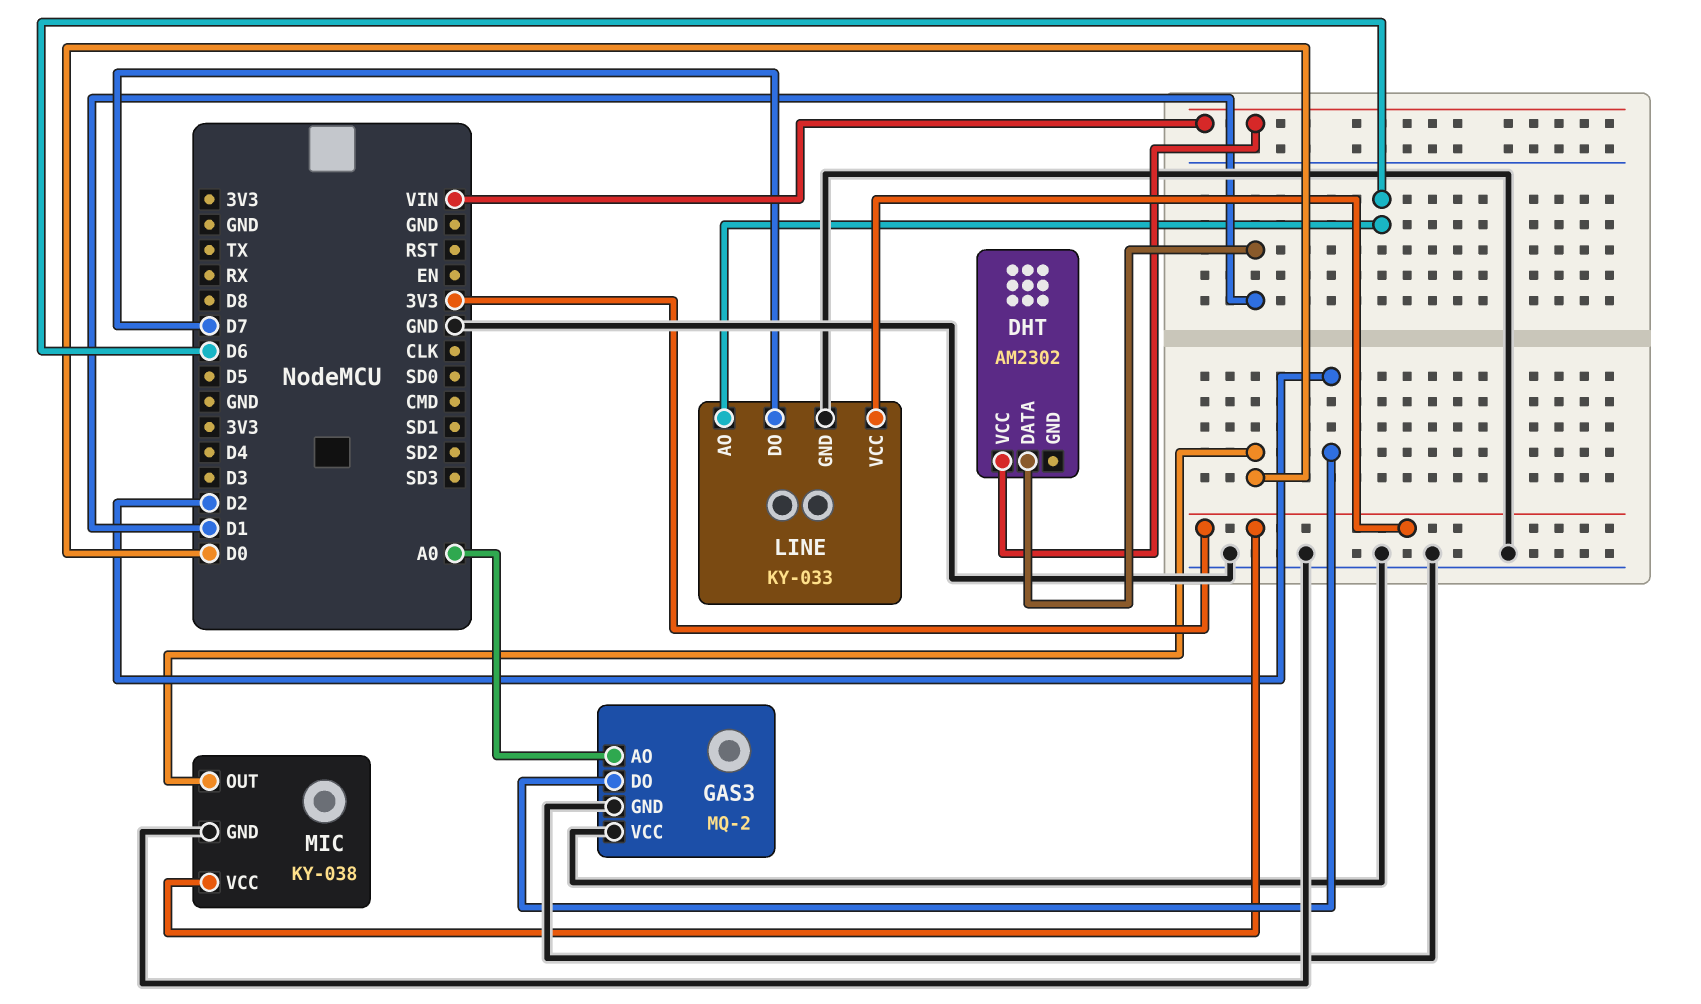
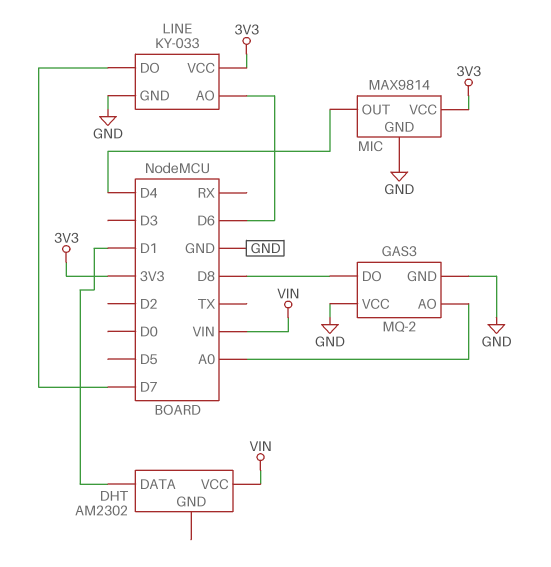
GAS3 pin DO: D2 -> D8
MIC: KY-038 -> MAX9814
MIC pin OUT: D0 -> D4

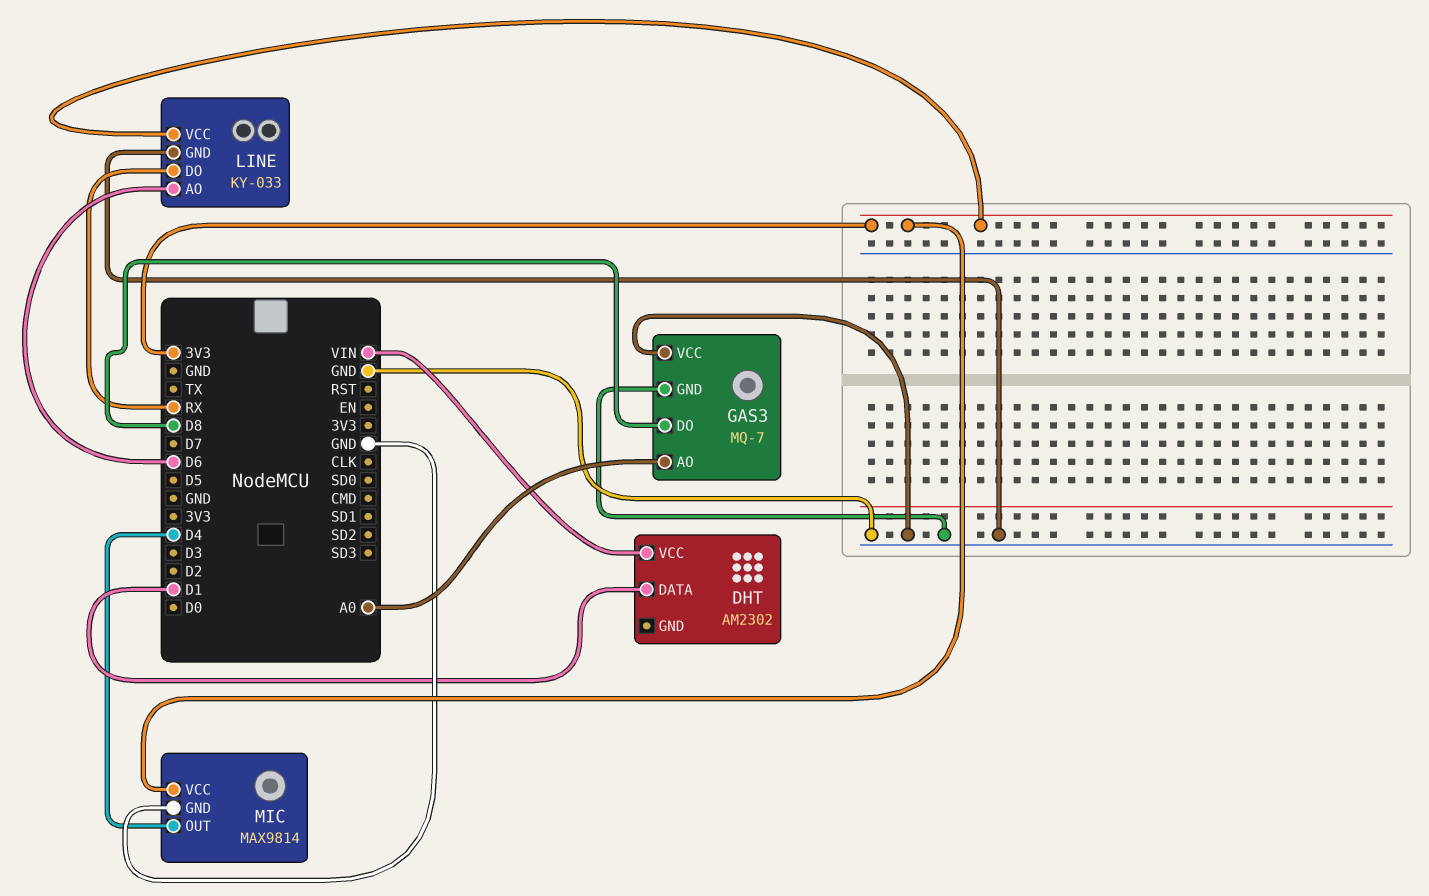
GAS3: MQ-2 -> MQ-7
LINE pin DO: D7 -> RX

